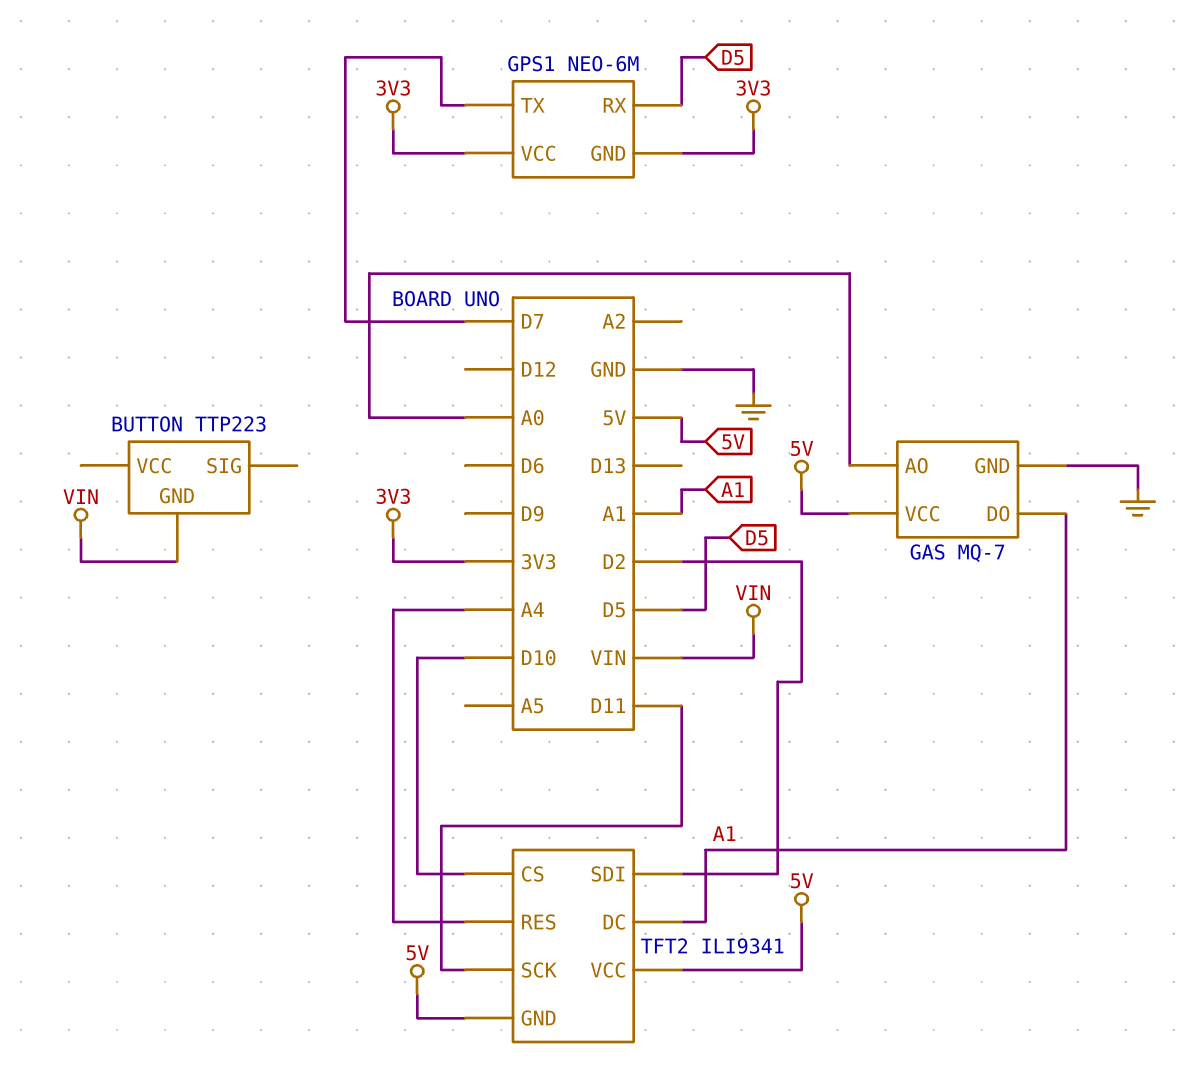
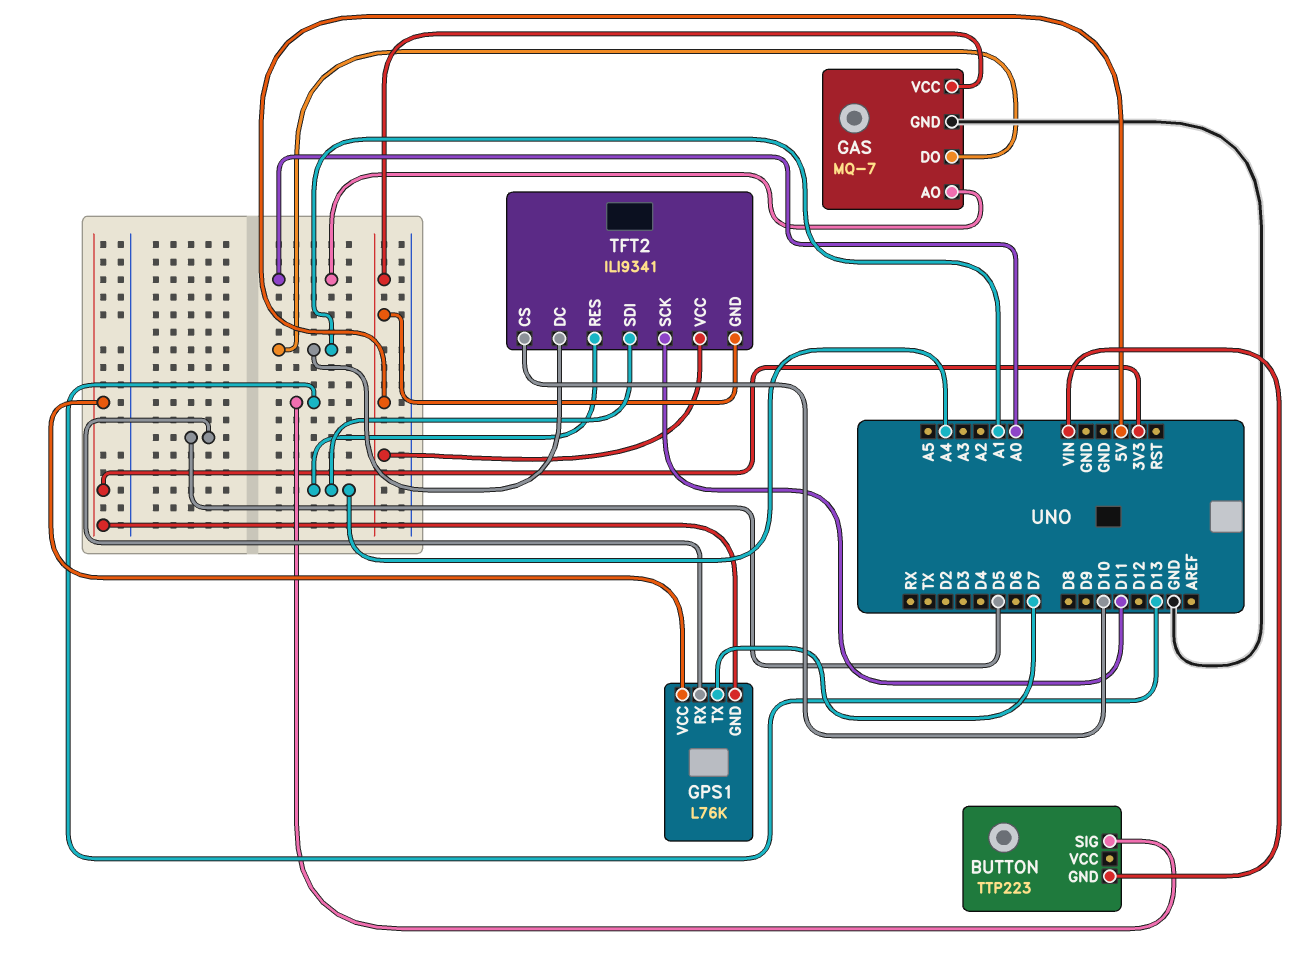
BUTTON pin SIG: none -> D13
GPS1: NEO-6M -> L76K
TFT2 pin SDI: D2 -> A4

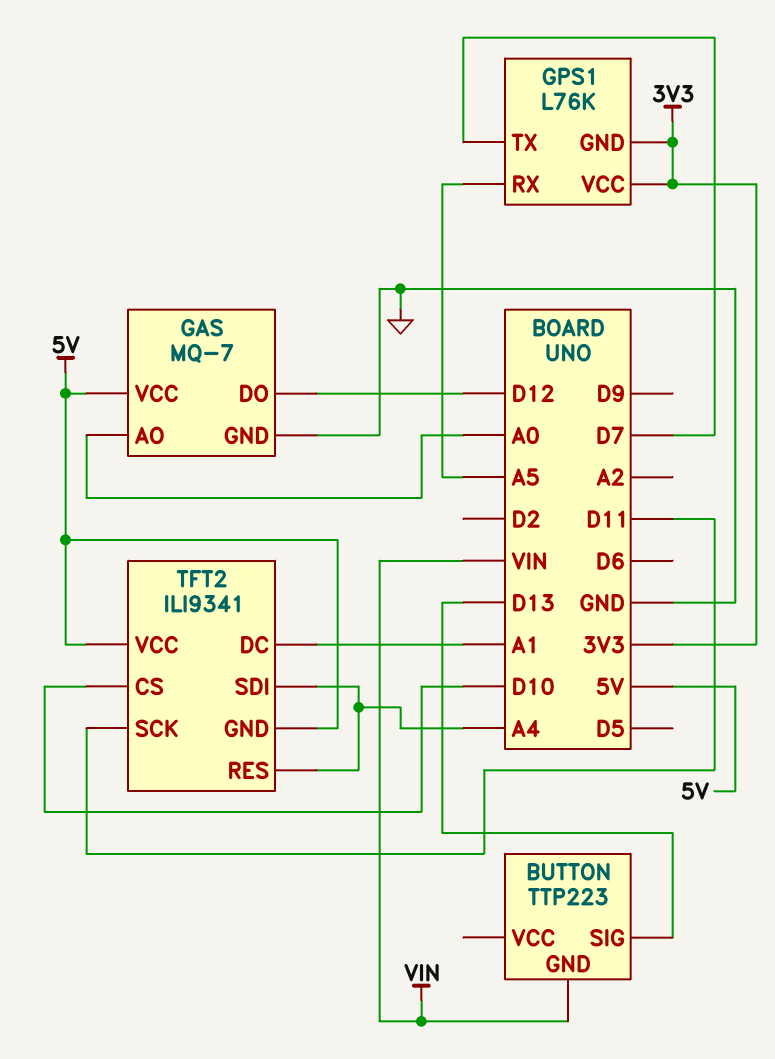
GAS pin DO: A1 -> D12
GPS1 pin RX: D5 -> A5

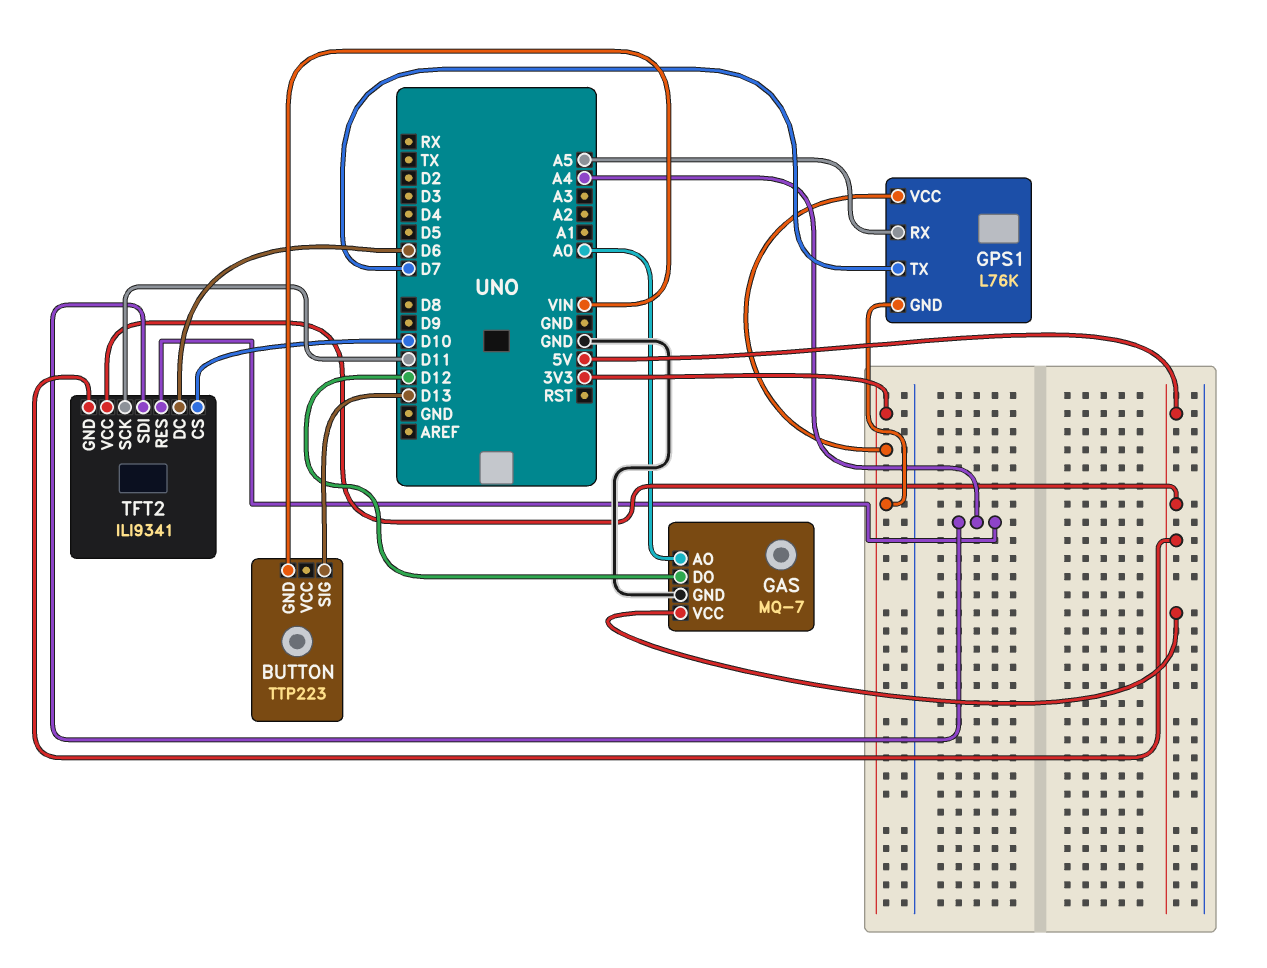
TFT2 pin DC: A1 -> D6

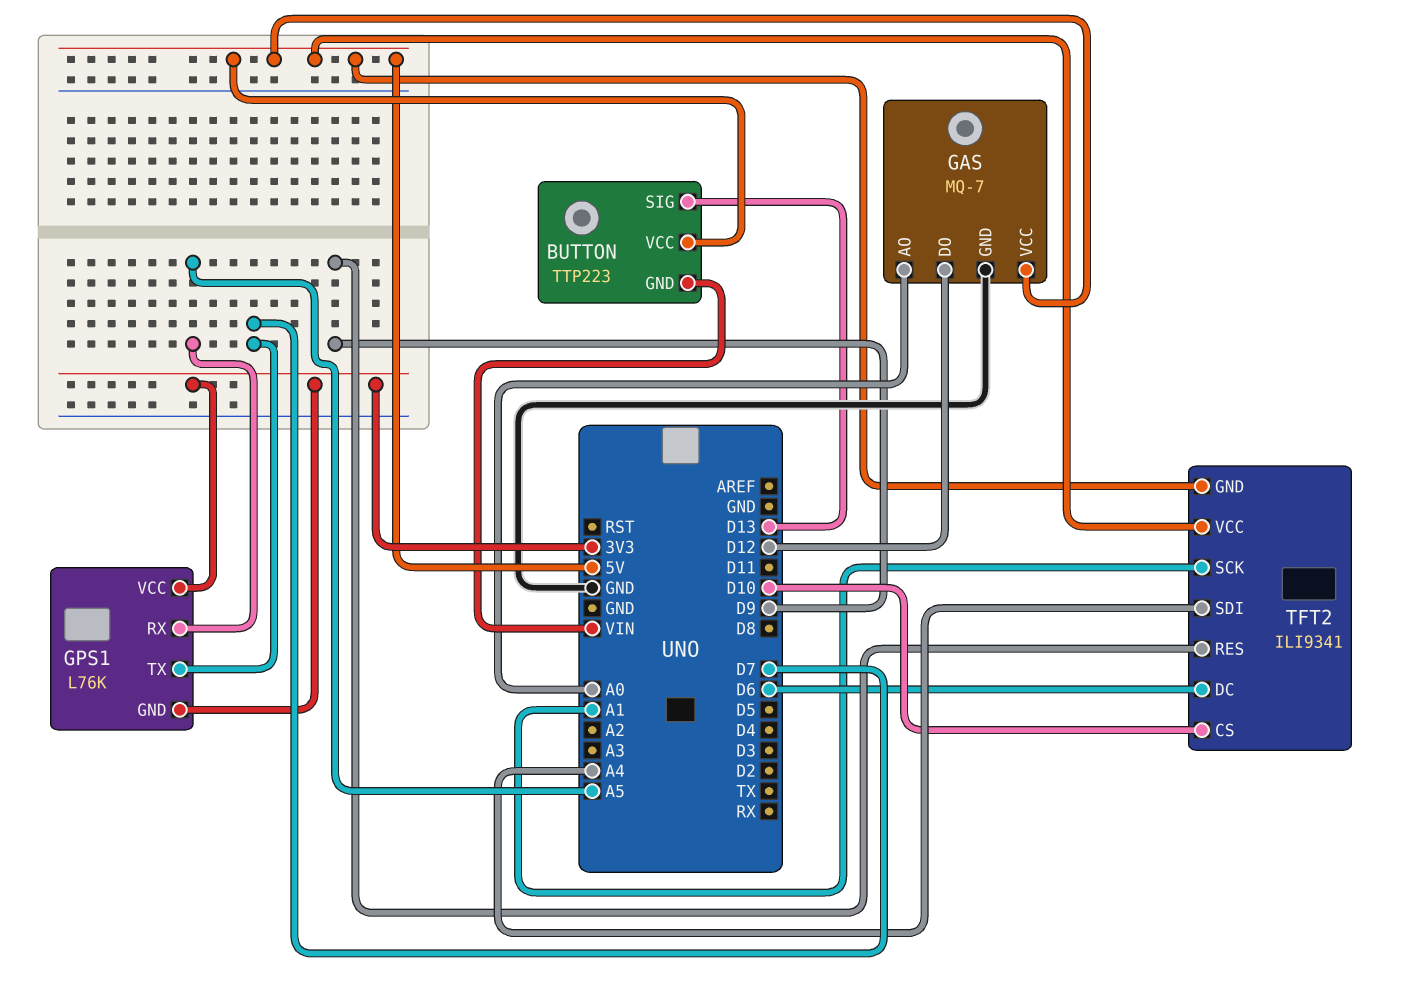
BUTTON pin VCC: none -> 5V
TFT2 pin RES: A4 -> D9
TFT2 pin SCK: D11 -> A1

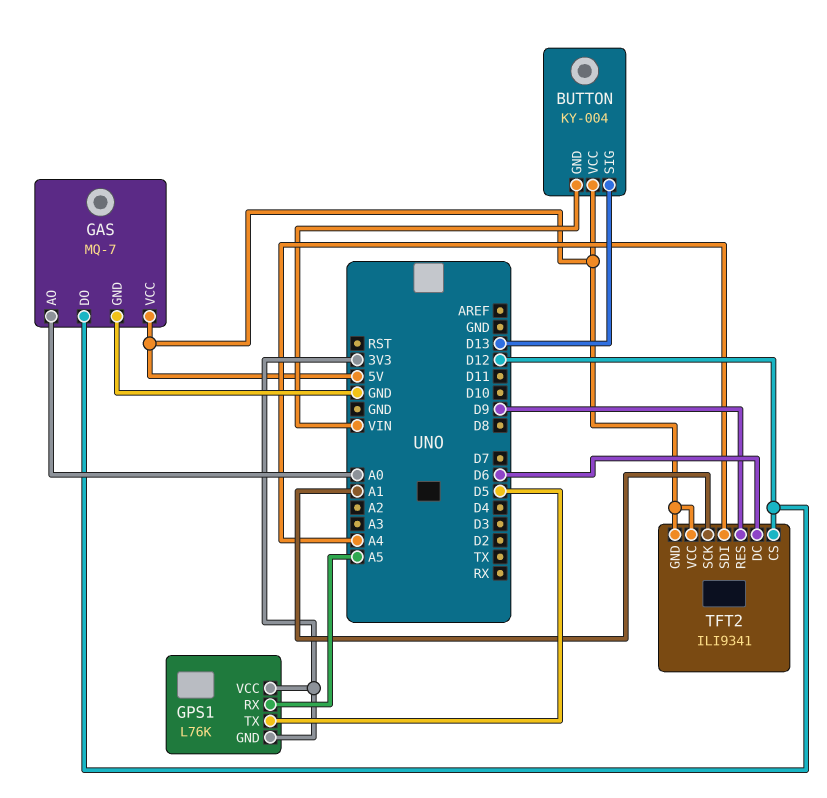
BUTTON: TTP223 -> KY-004
GPS1 pin TX: D7 -> D5
TFT2 pin CS: D10 -> D12

